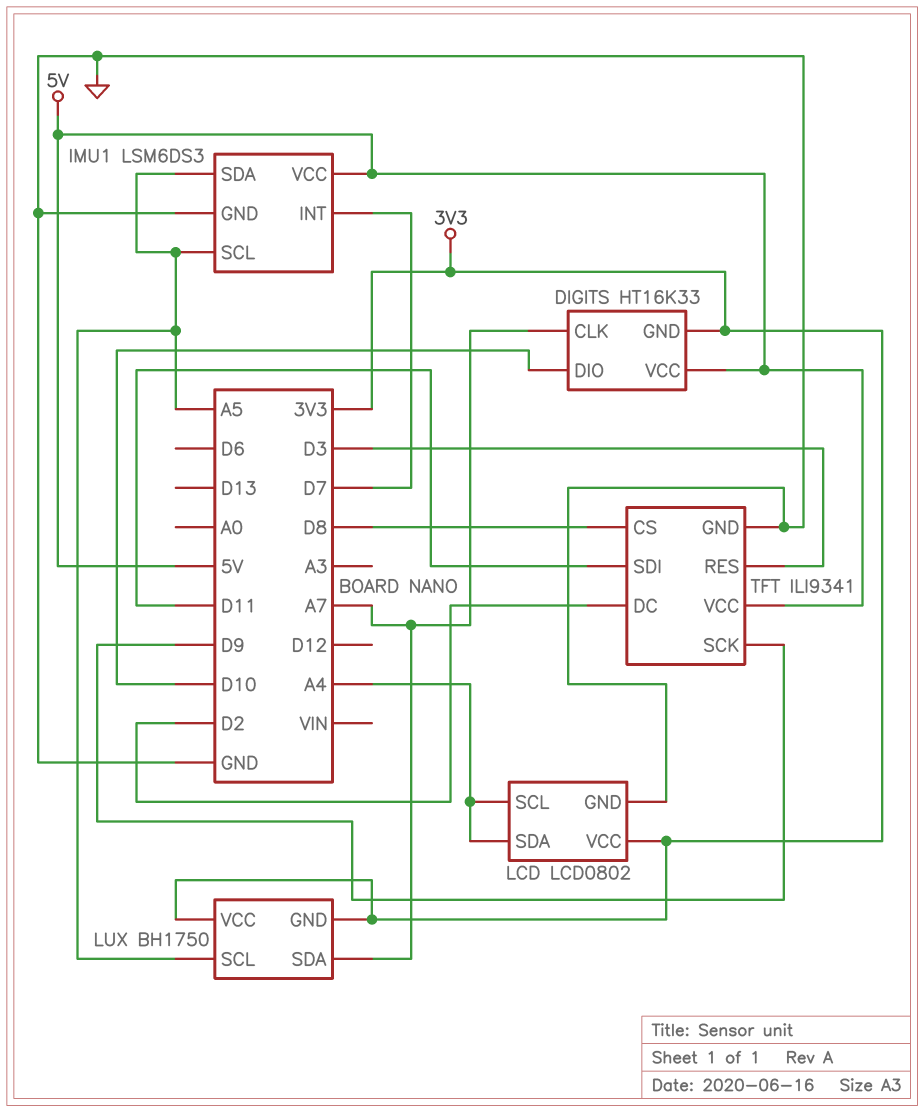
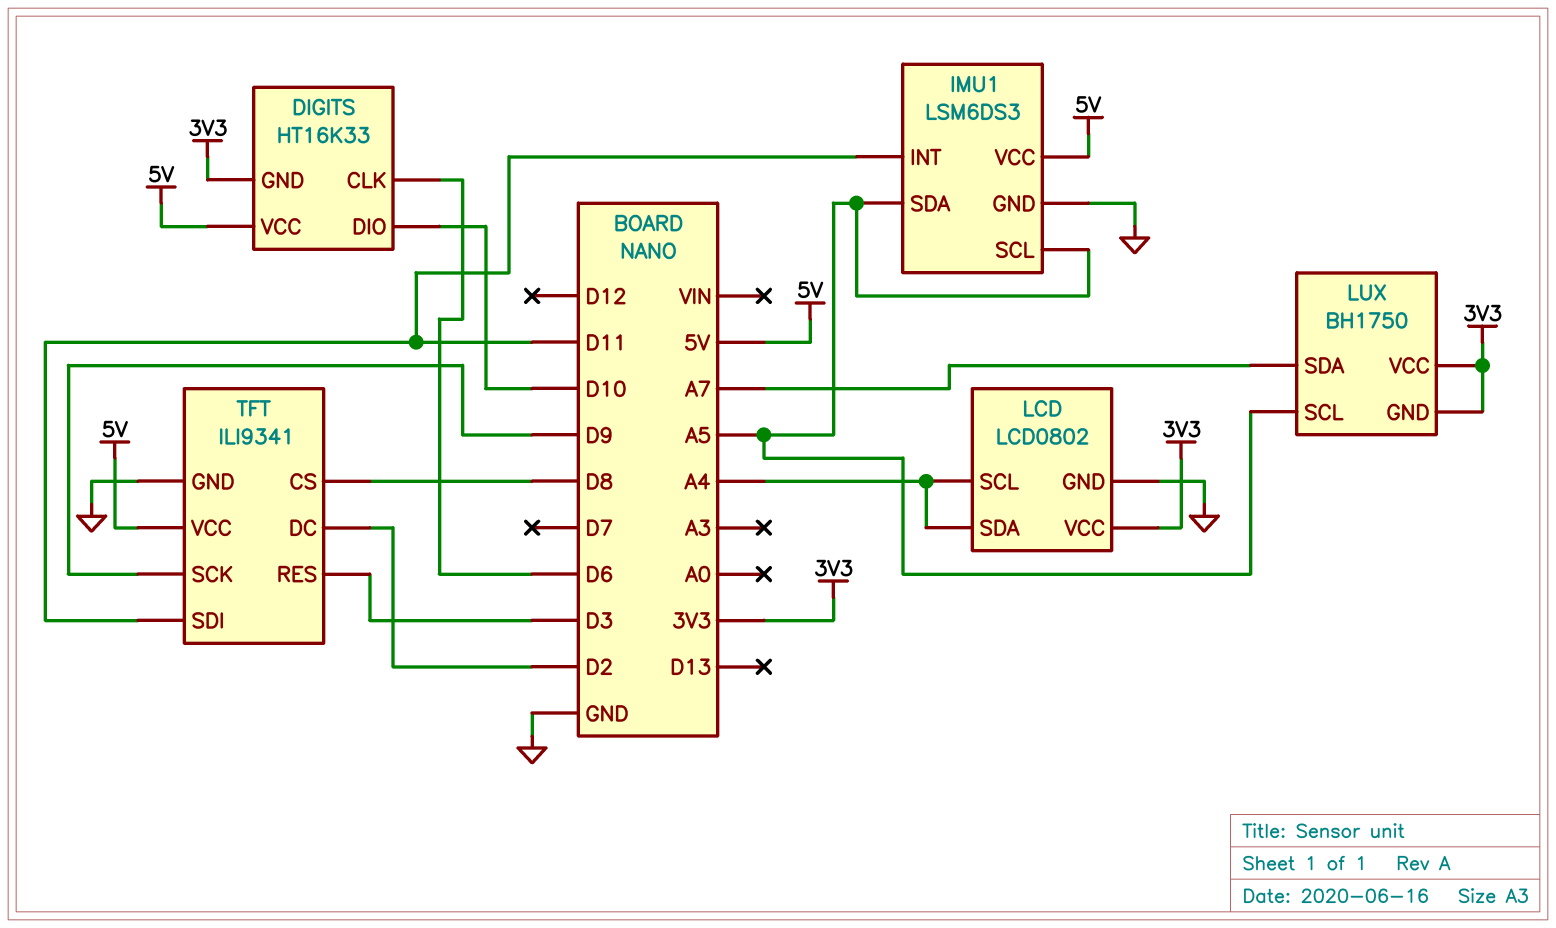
DIGITS pin CLK: A7 -> D6
IMU1 pin INT: D7 -> D11

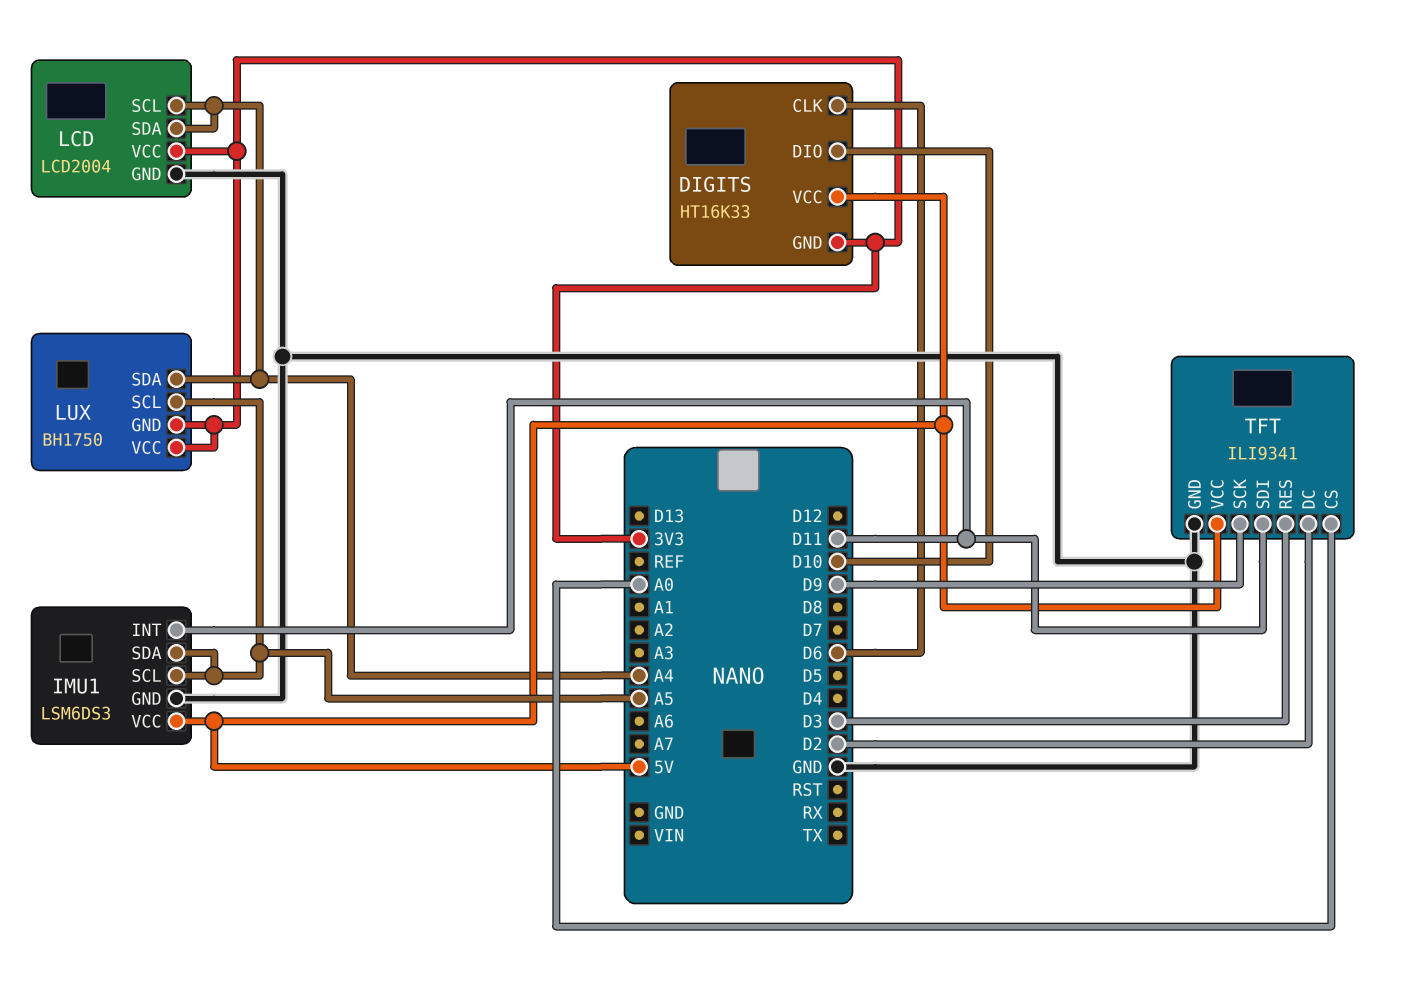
LCD: LCD0802 -> LCD2004
LUX pin SDA: A7 -> A4
TFT pin CS: D8 -> A0

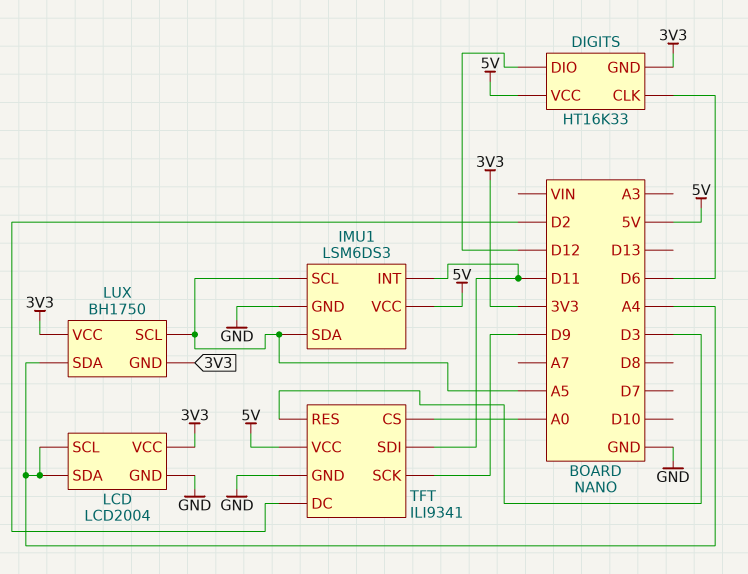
DIGITS pin DIO: D10 -> D12

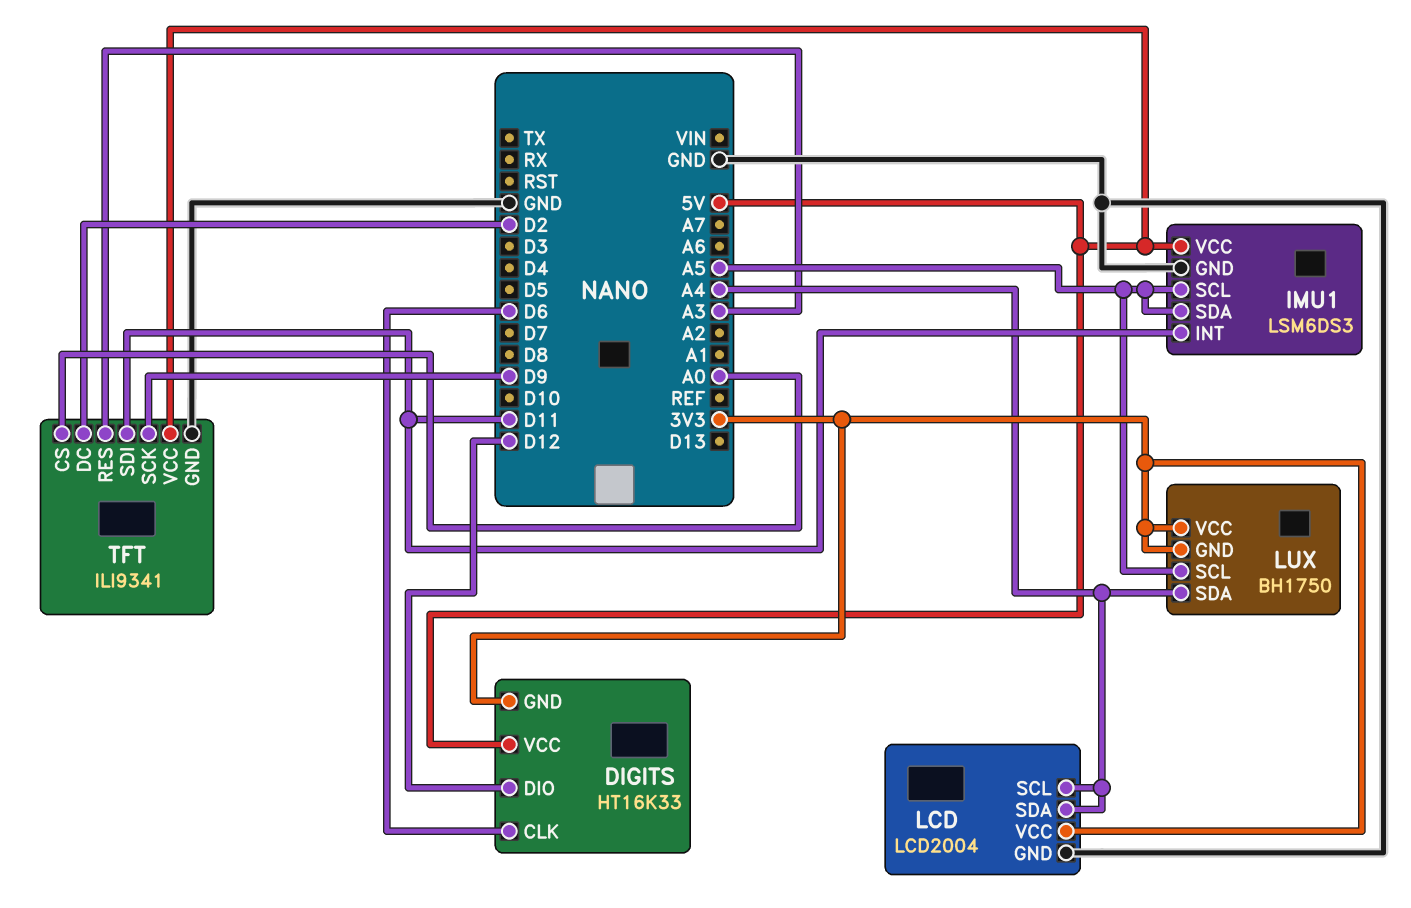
TFT pin RES: D3 -> A3

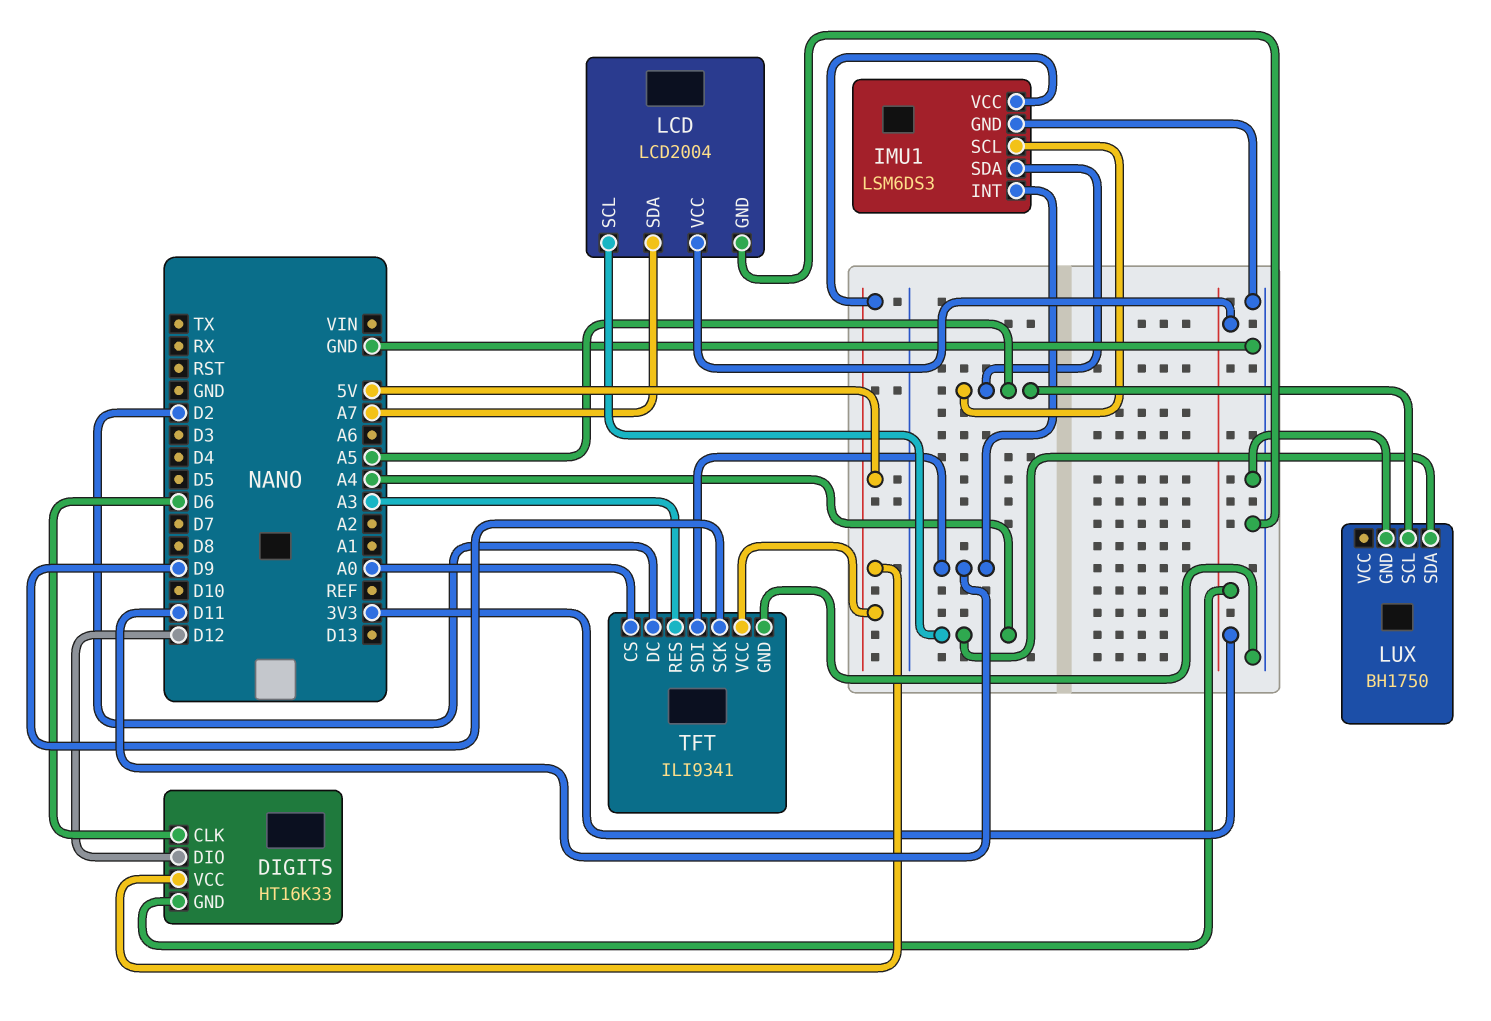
LCD pin SDA: A4 -> A7
LUX pin GND: 3V3 -> GND
LUX pin VCC: 3V3 -> none

